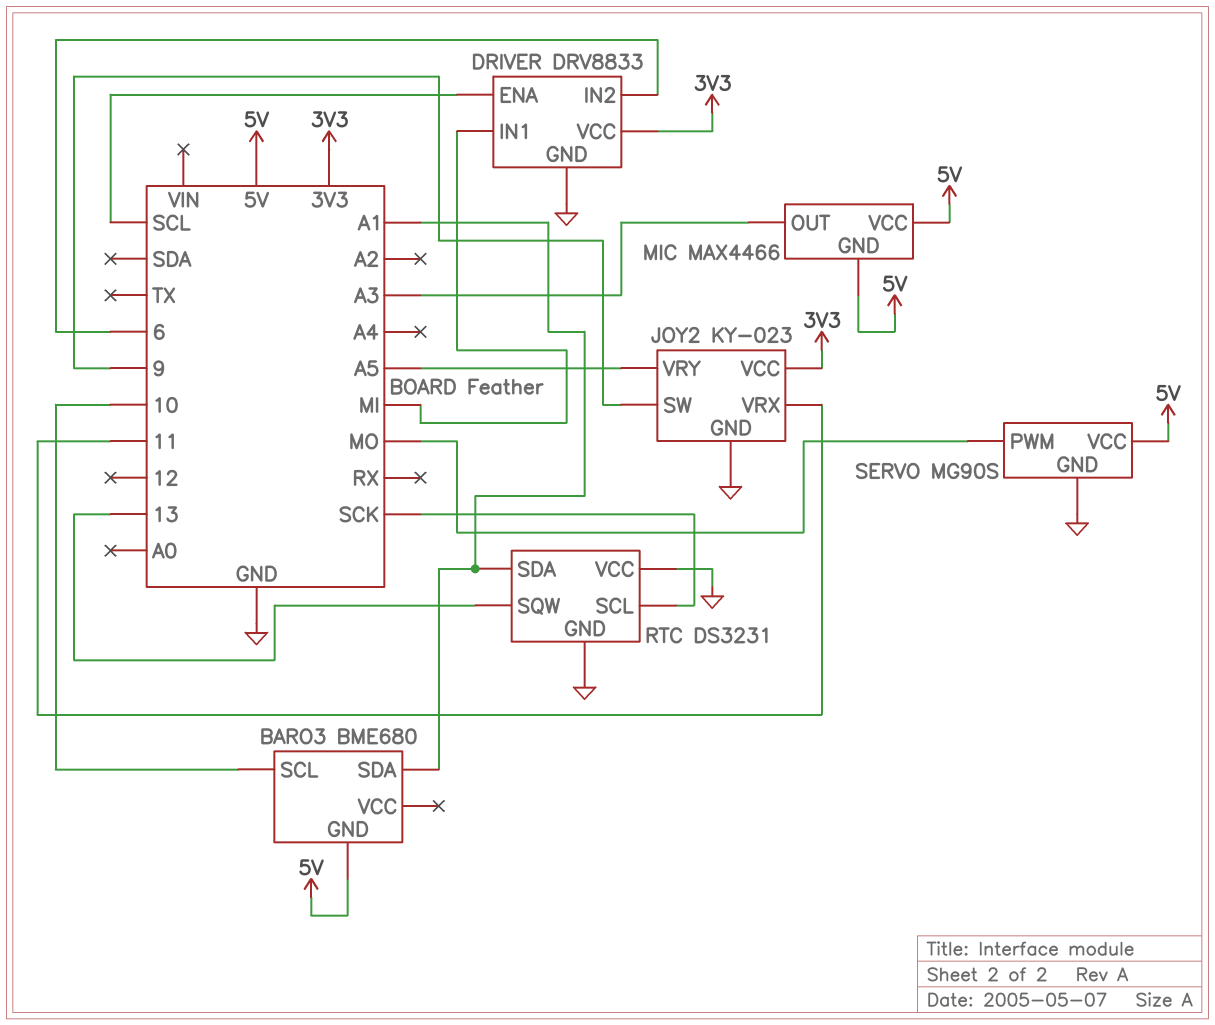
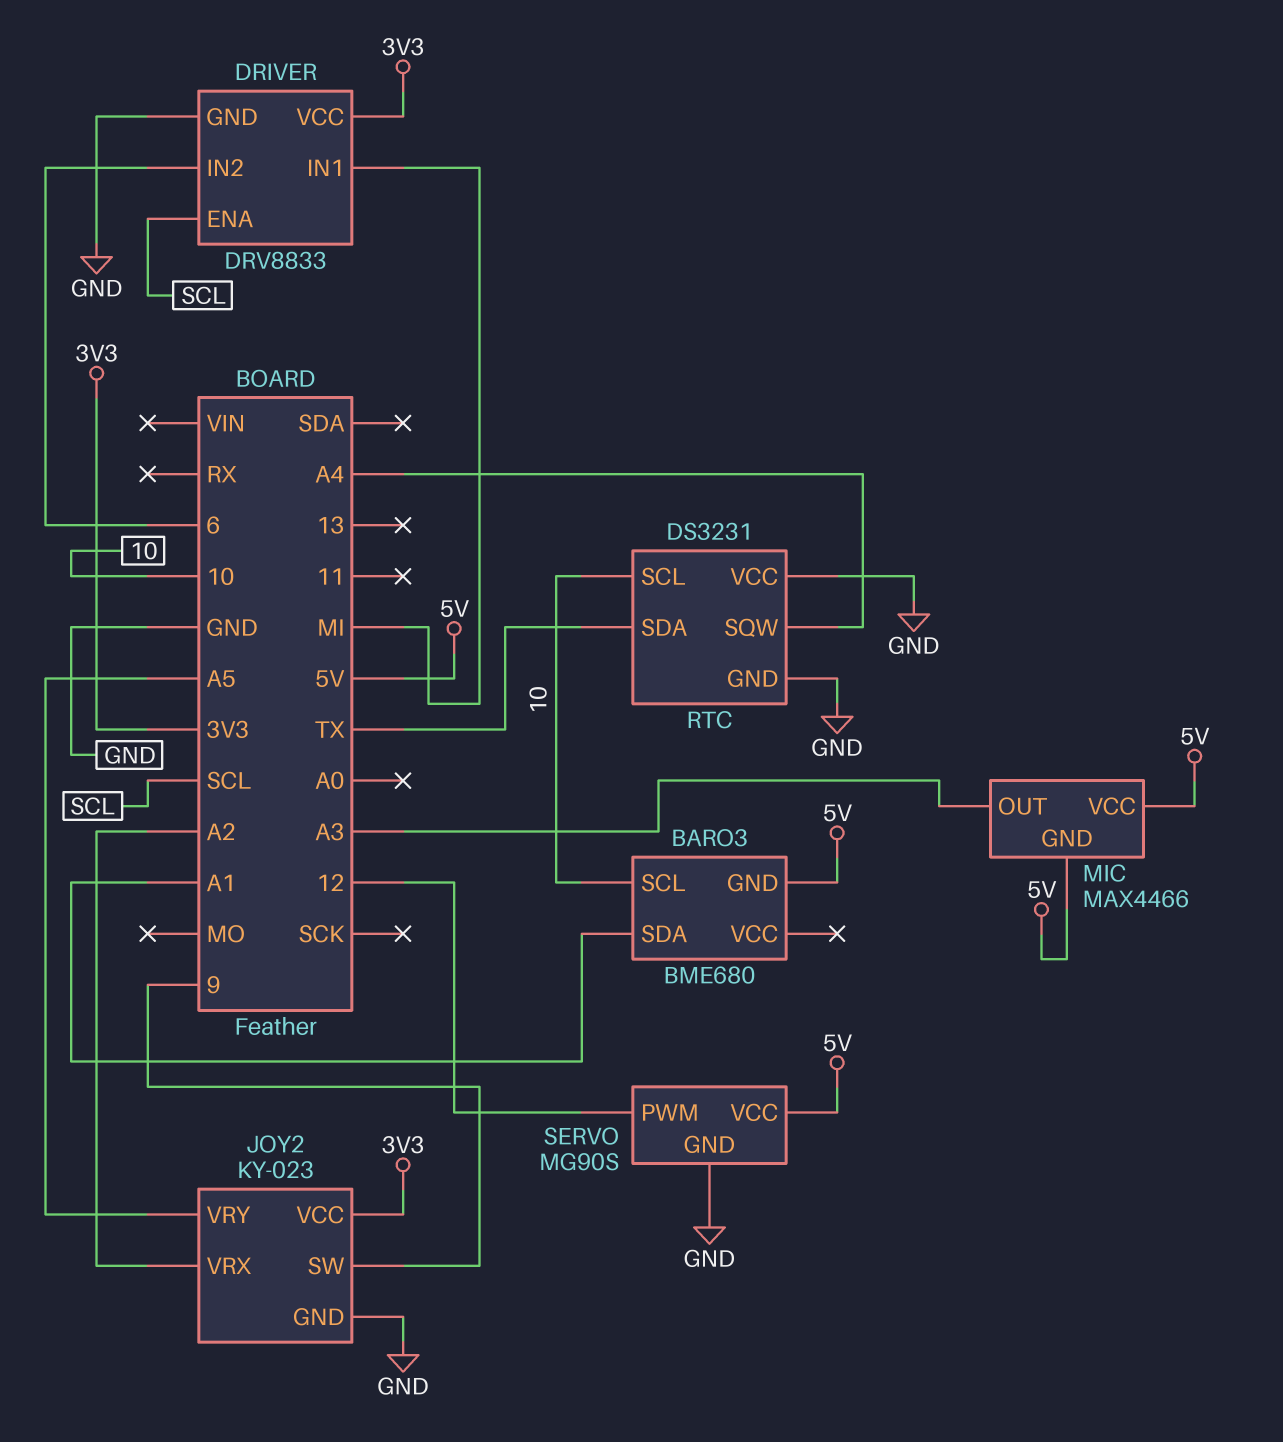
JOY2 pin VRX: 11 -> A2
RTC pin SCL: SCK -> 10
RTC pin SDA: A1 -> TX
RTC pin SQW: 13 -> A4
SERVO pin PWM: MO -> 12

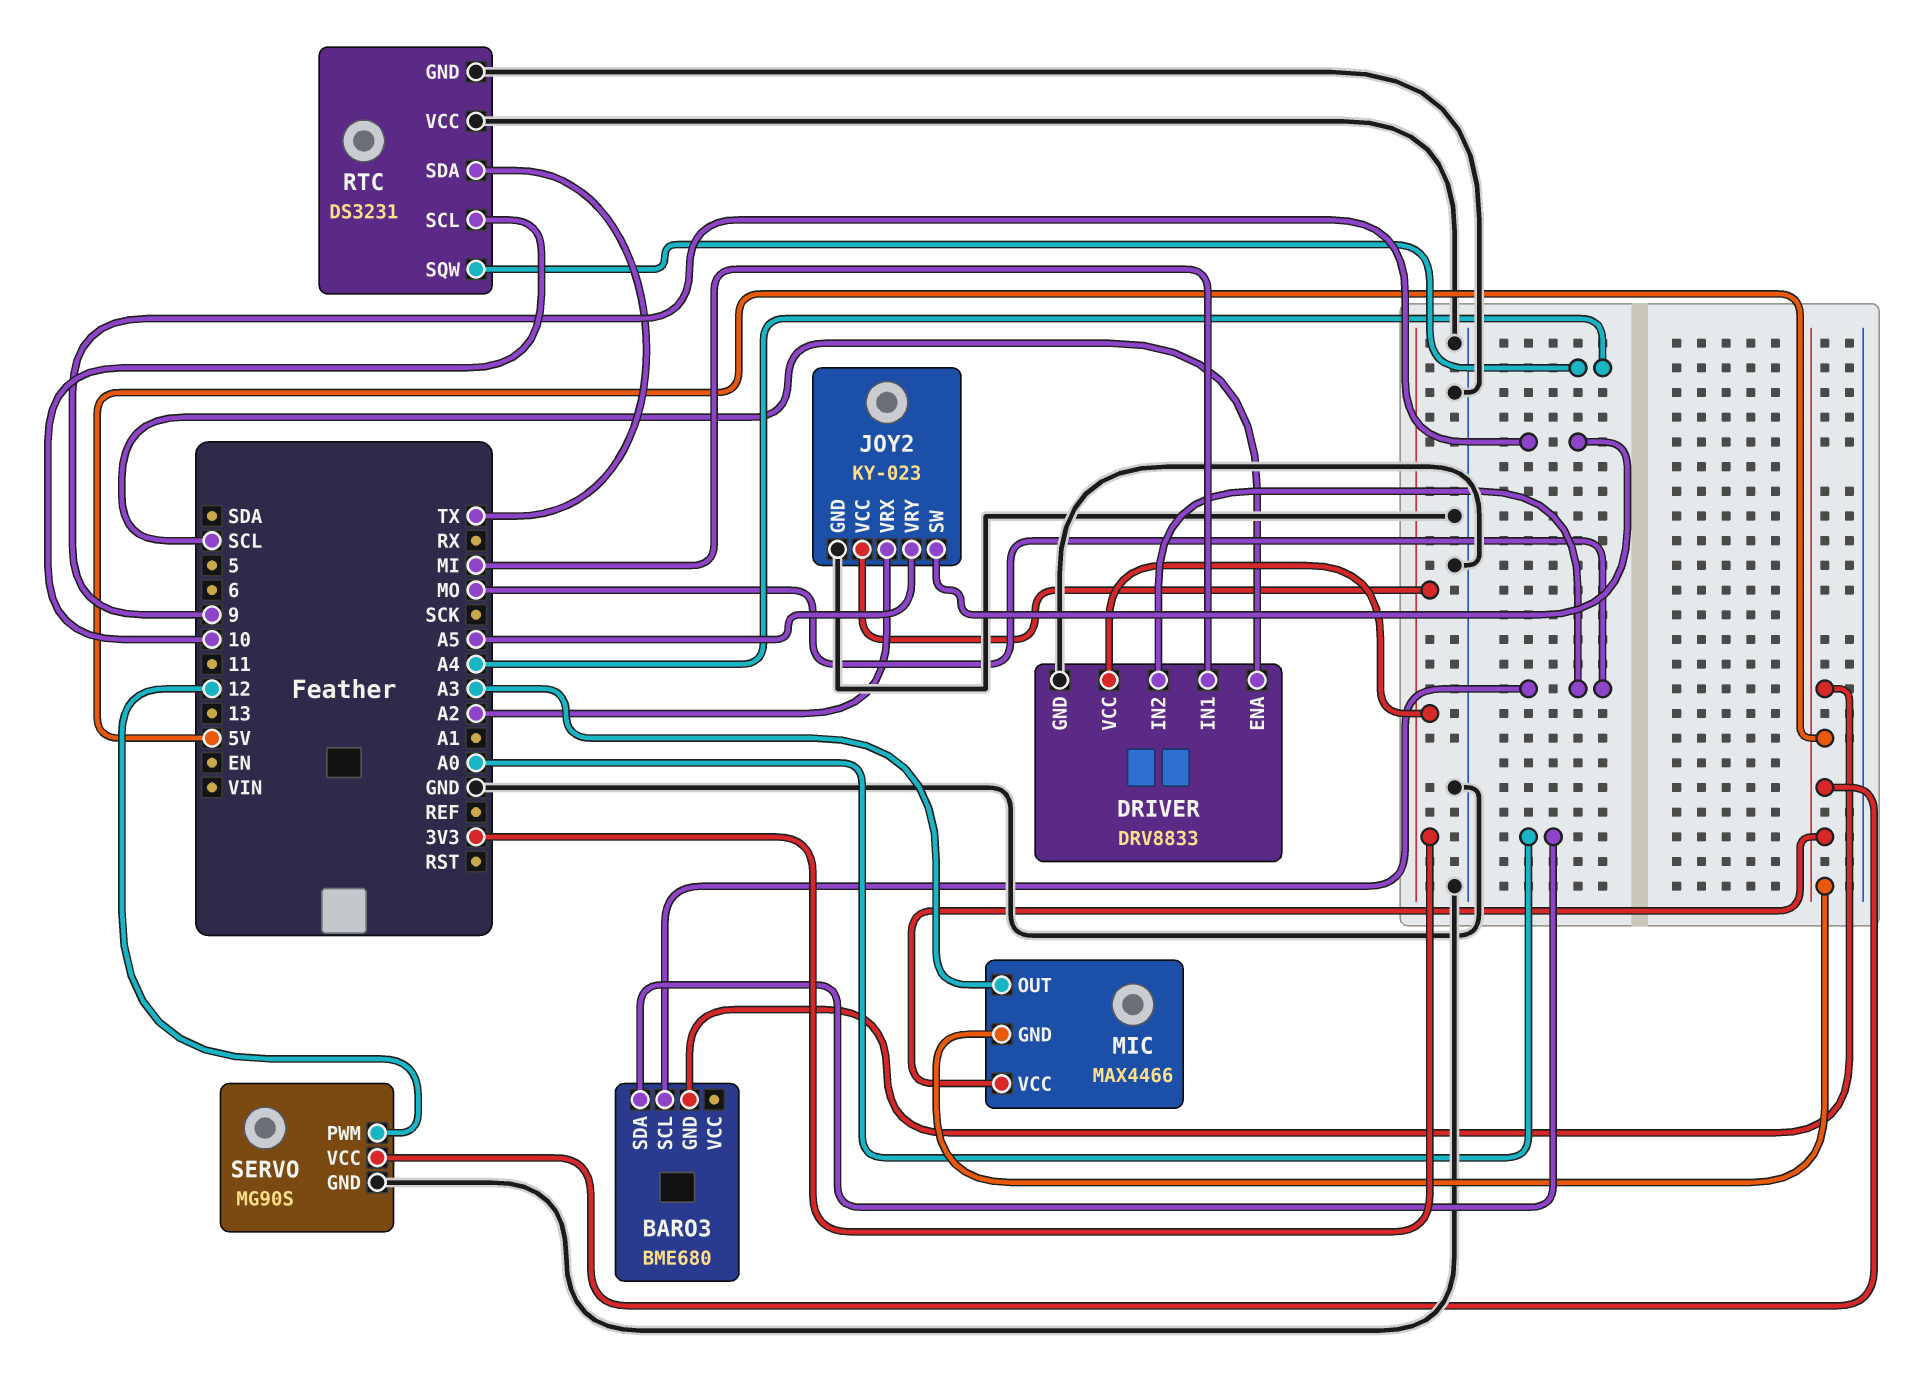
BARO3 pin SCL: 10 -> MO
BARO3 pin SDA: A1 -> A0
DRIVER pin IN2: 6 -> MO

